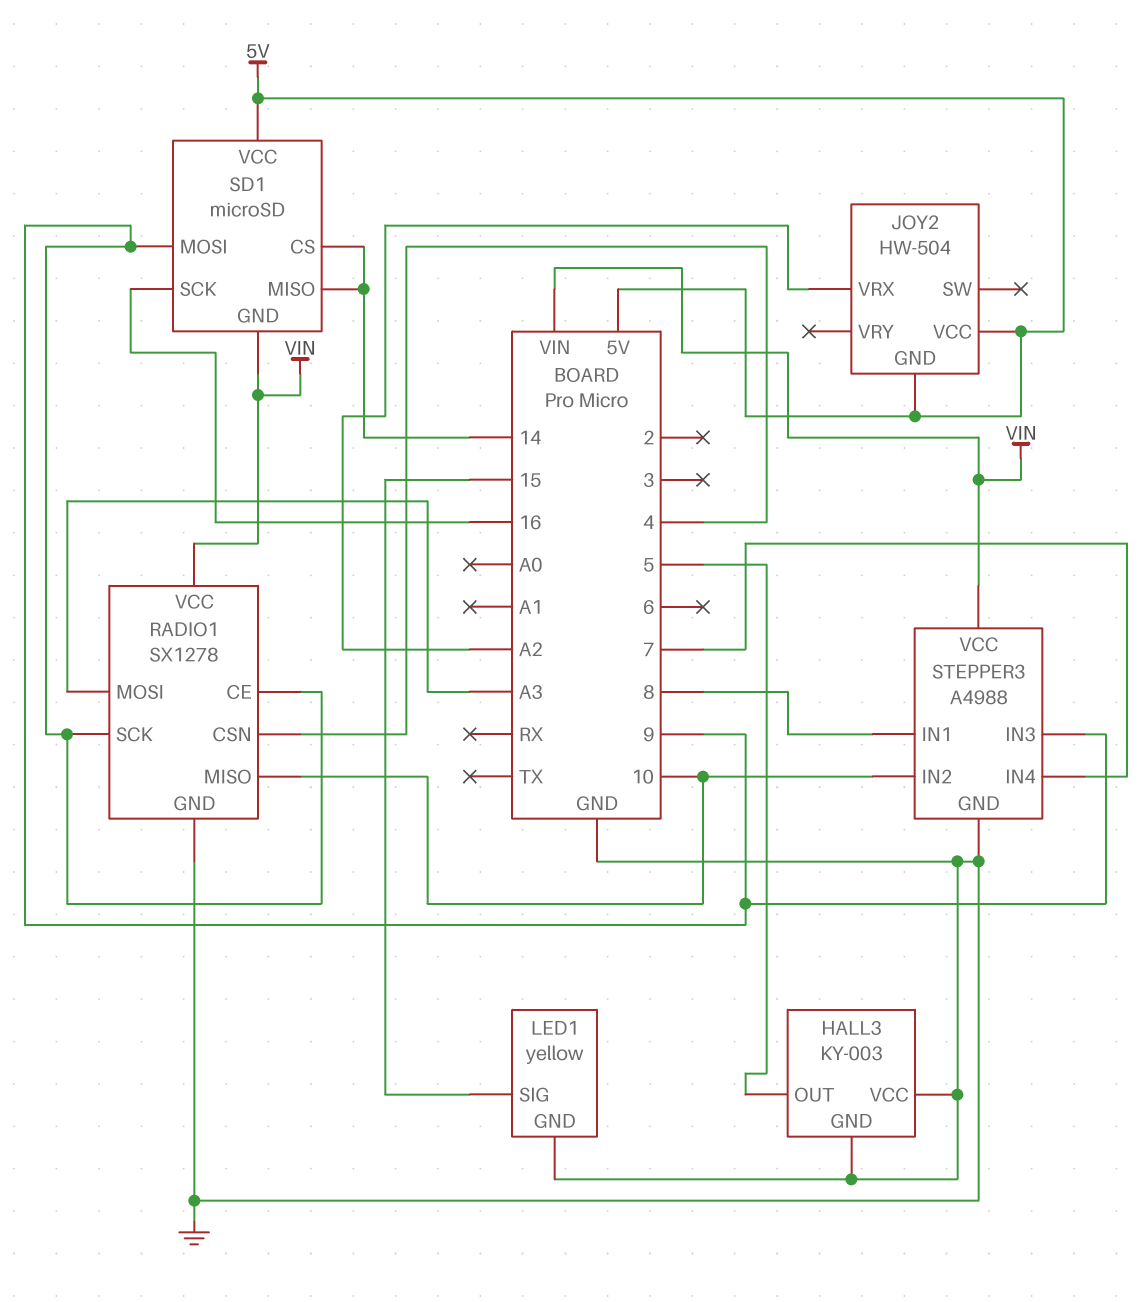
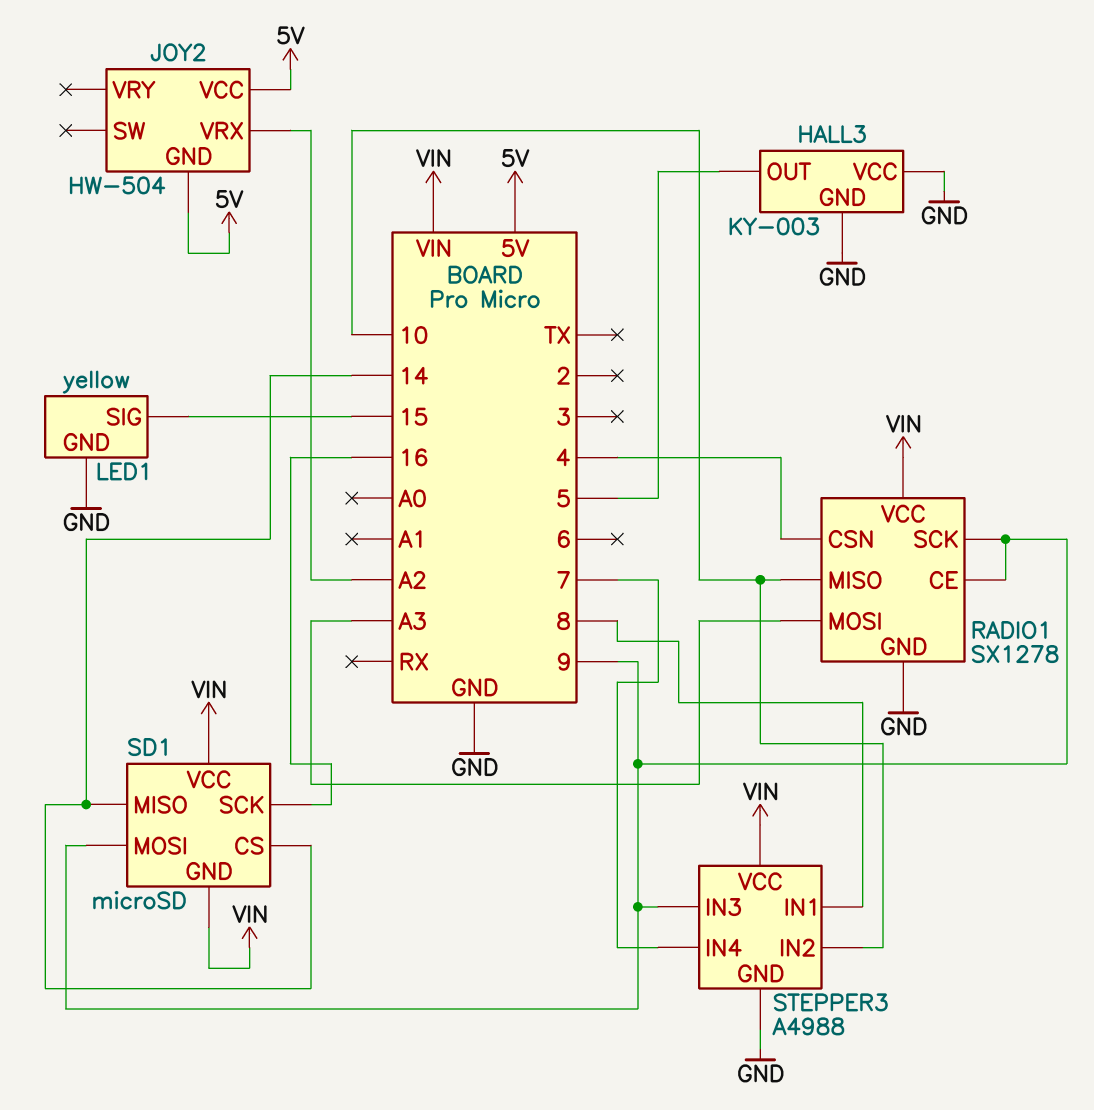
SD1 pin VCC: 5V -> VIN

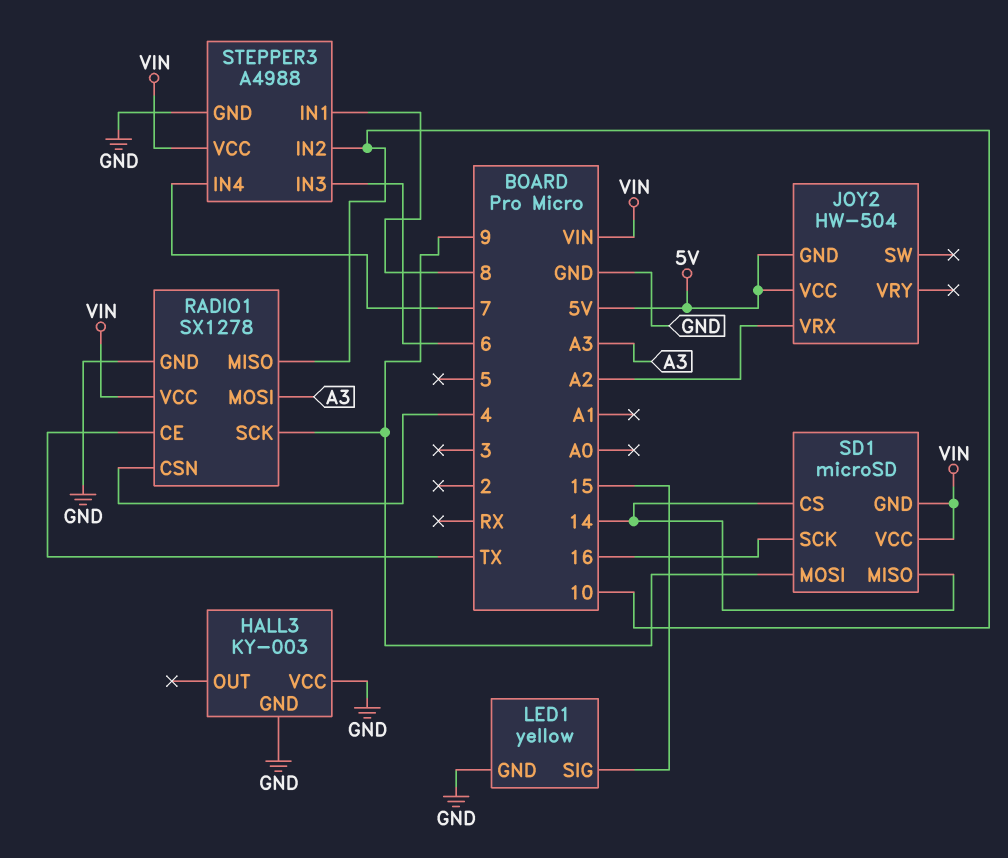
HALL3 pin OUT: 5 -> none
RADIO1 pin CE: 9 -> TX
STEPPER3 pin IN3: 9 -> 6

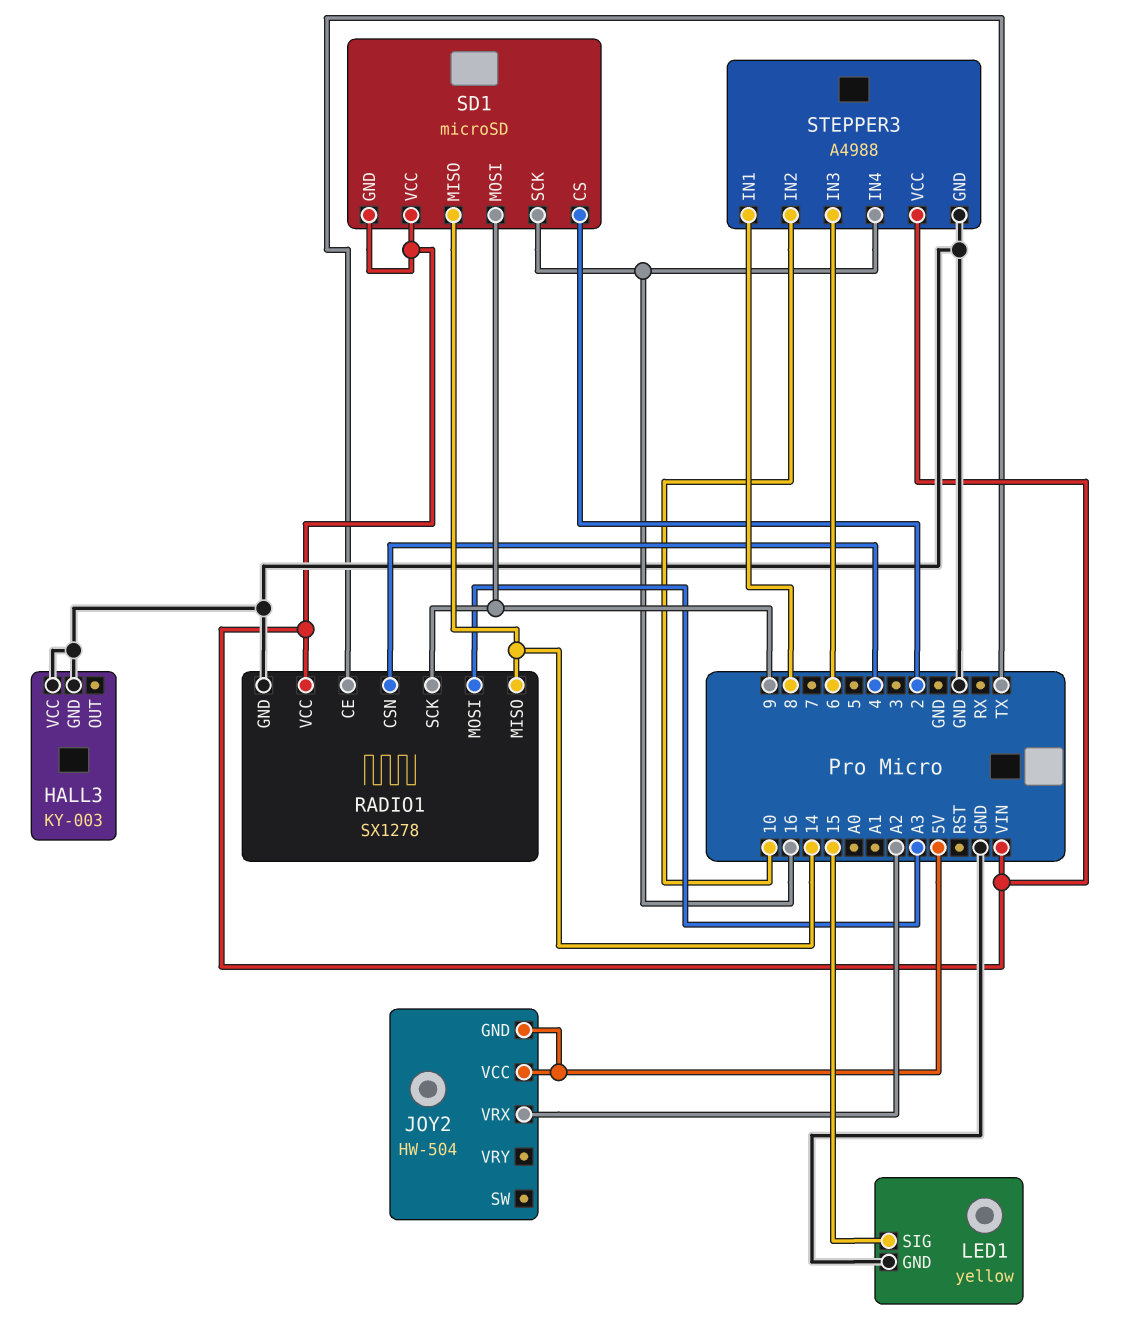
RADIO1 pin MISO: 10 -> 14
SD1 pin CS: 14 -> 2
STEPPER3 pin IN4: 7 -> 16

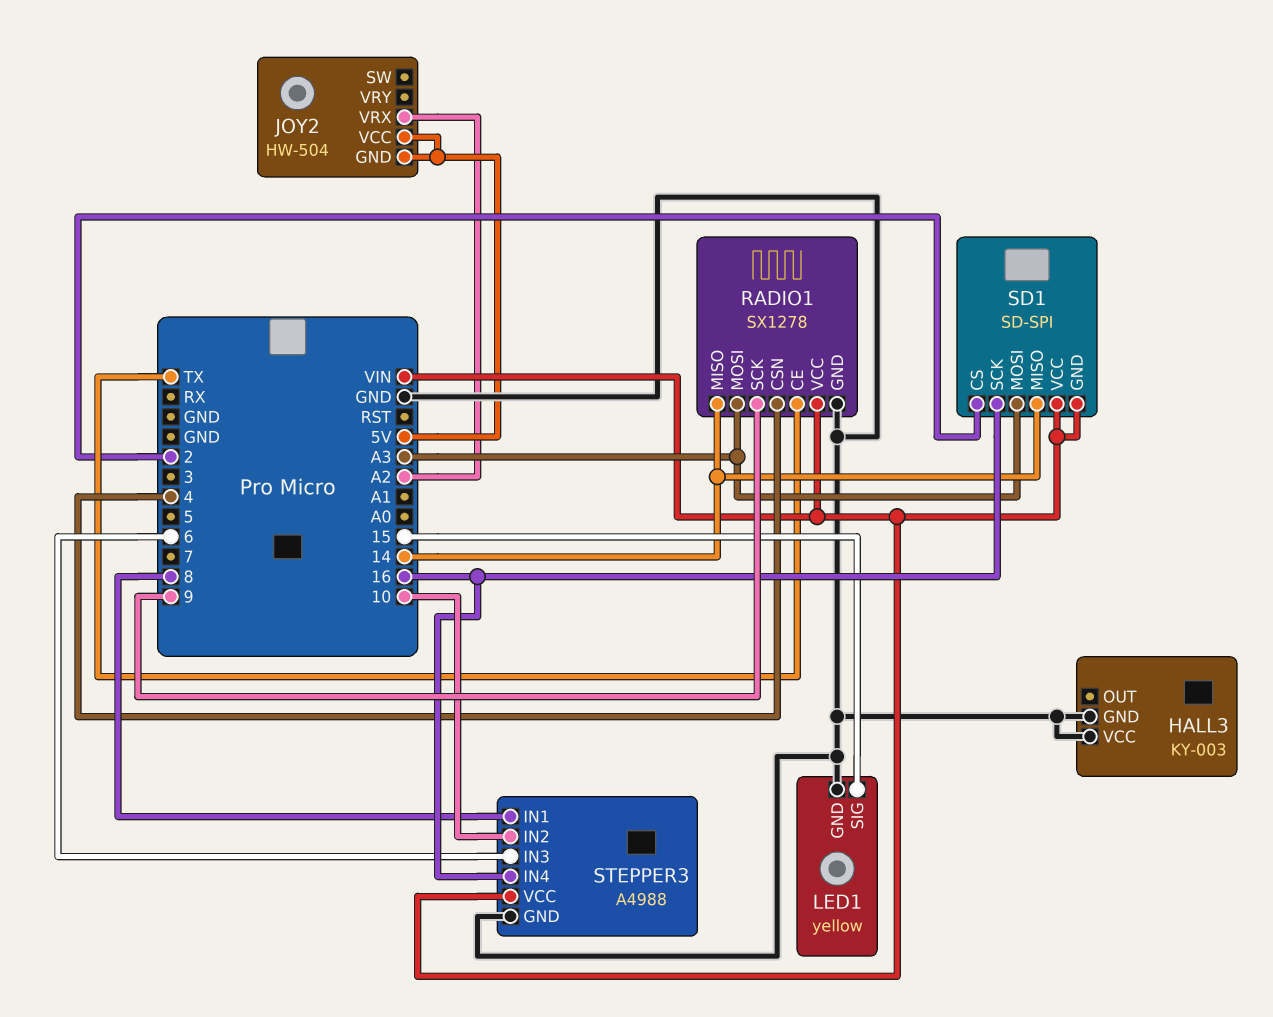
SD1: microSD -> SD-SPI
SD1 pin MOSI: 9 -> A3

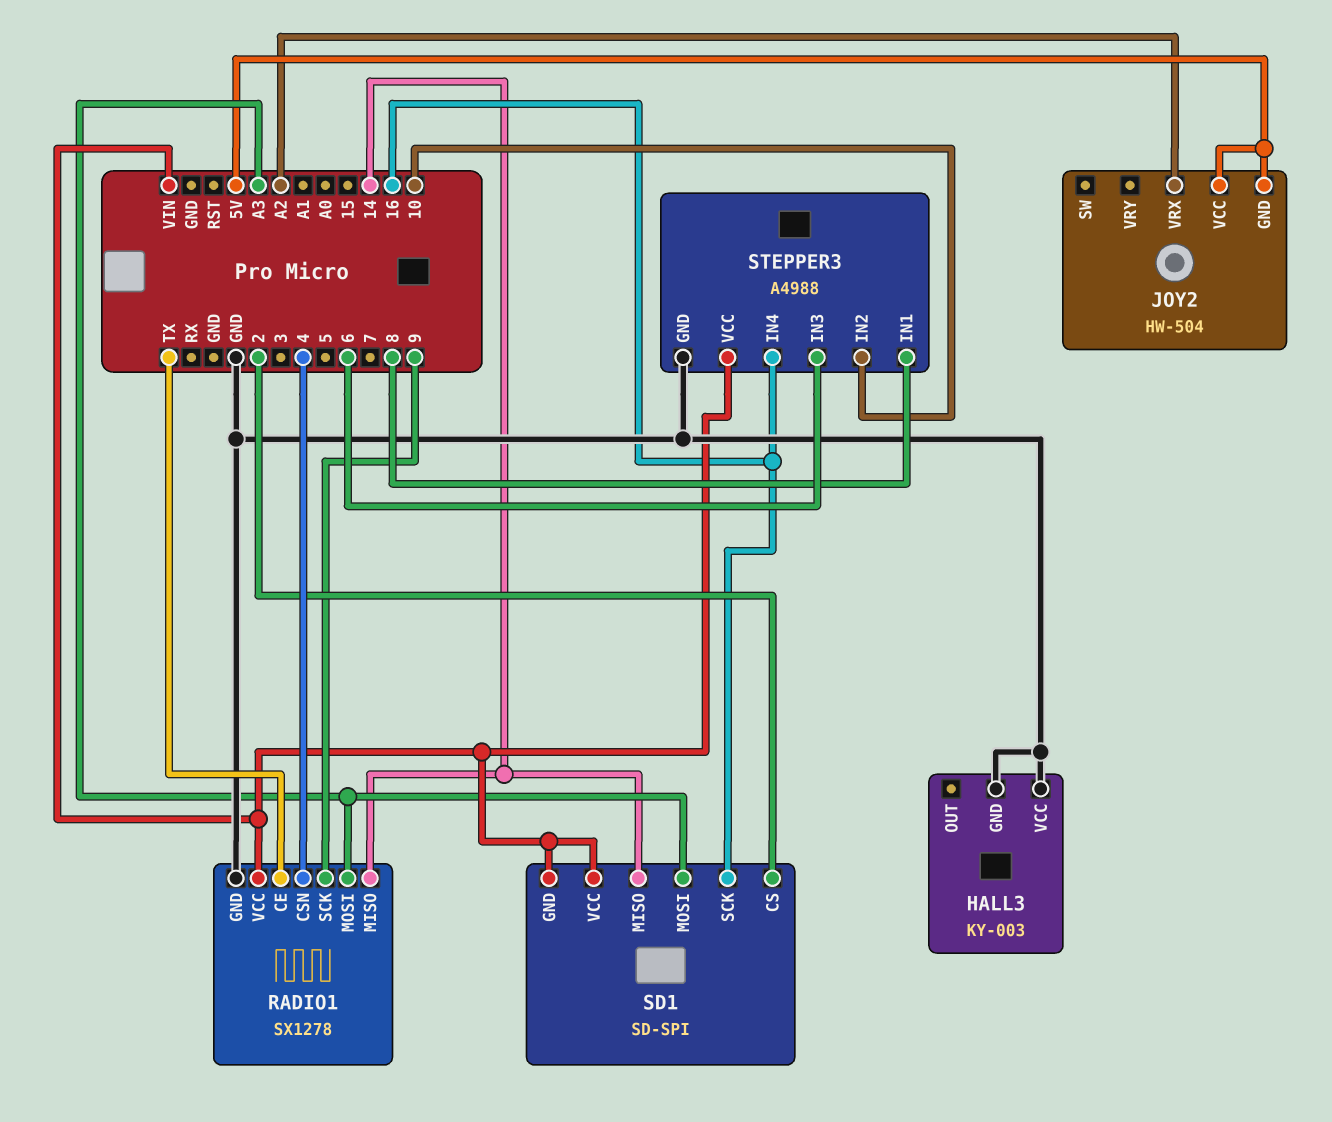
LED1: yellow -> none
LED1 pin GND: GND -> none
LED1 pin SIG: 15 -> none

